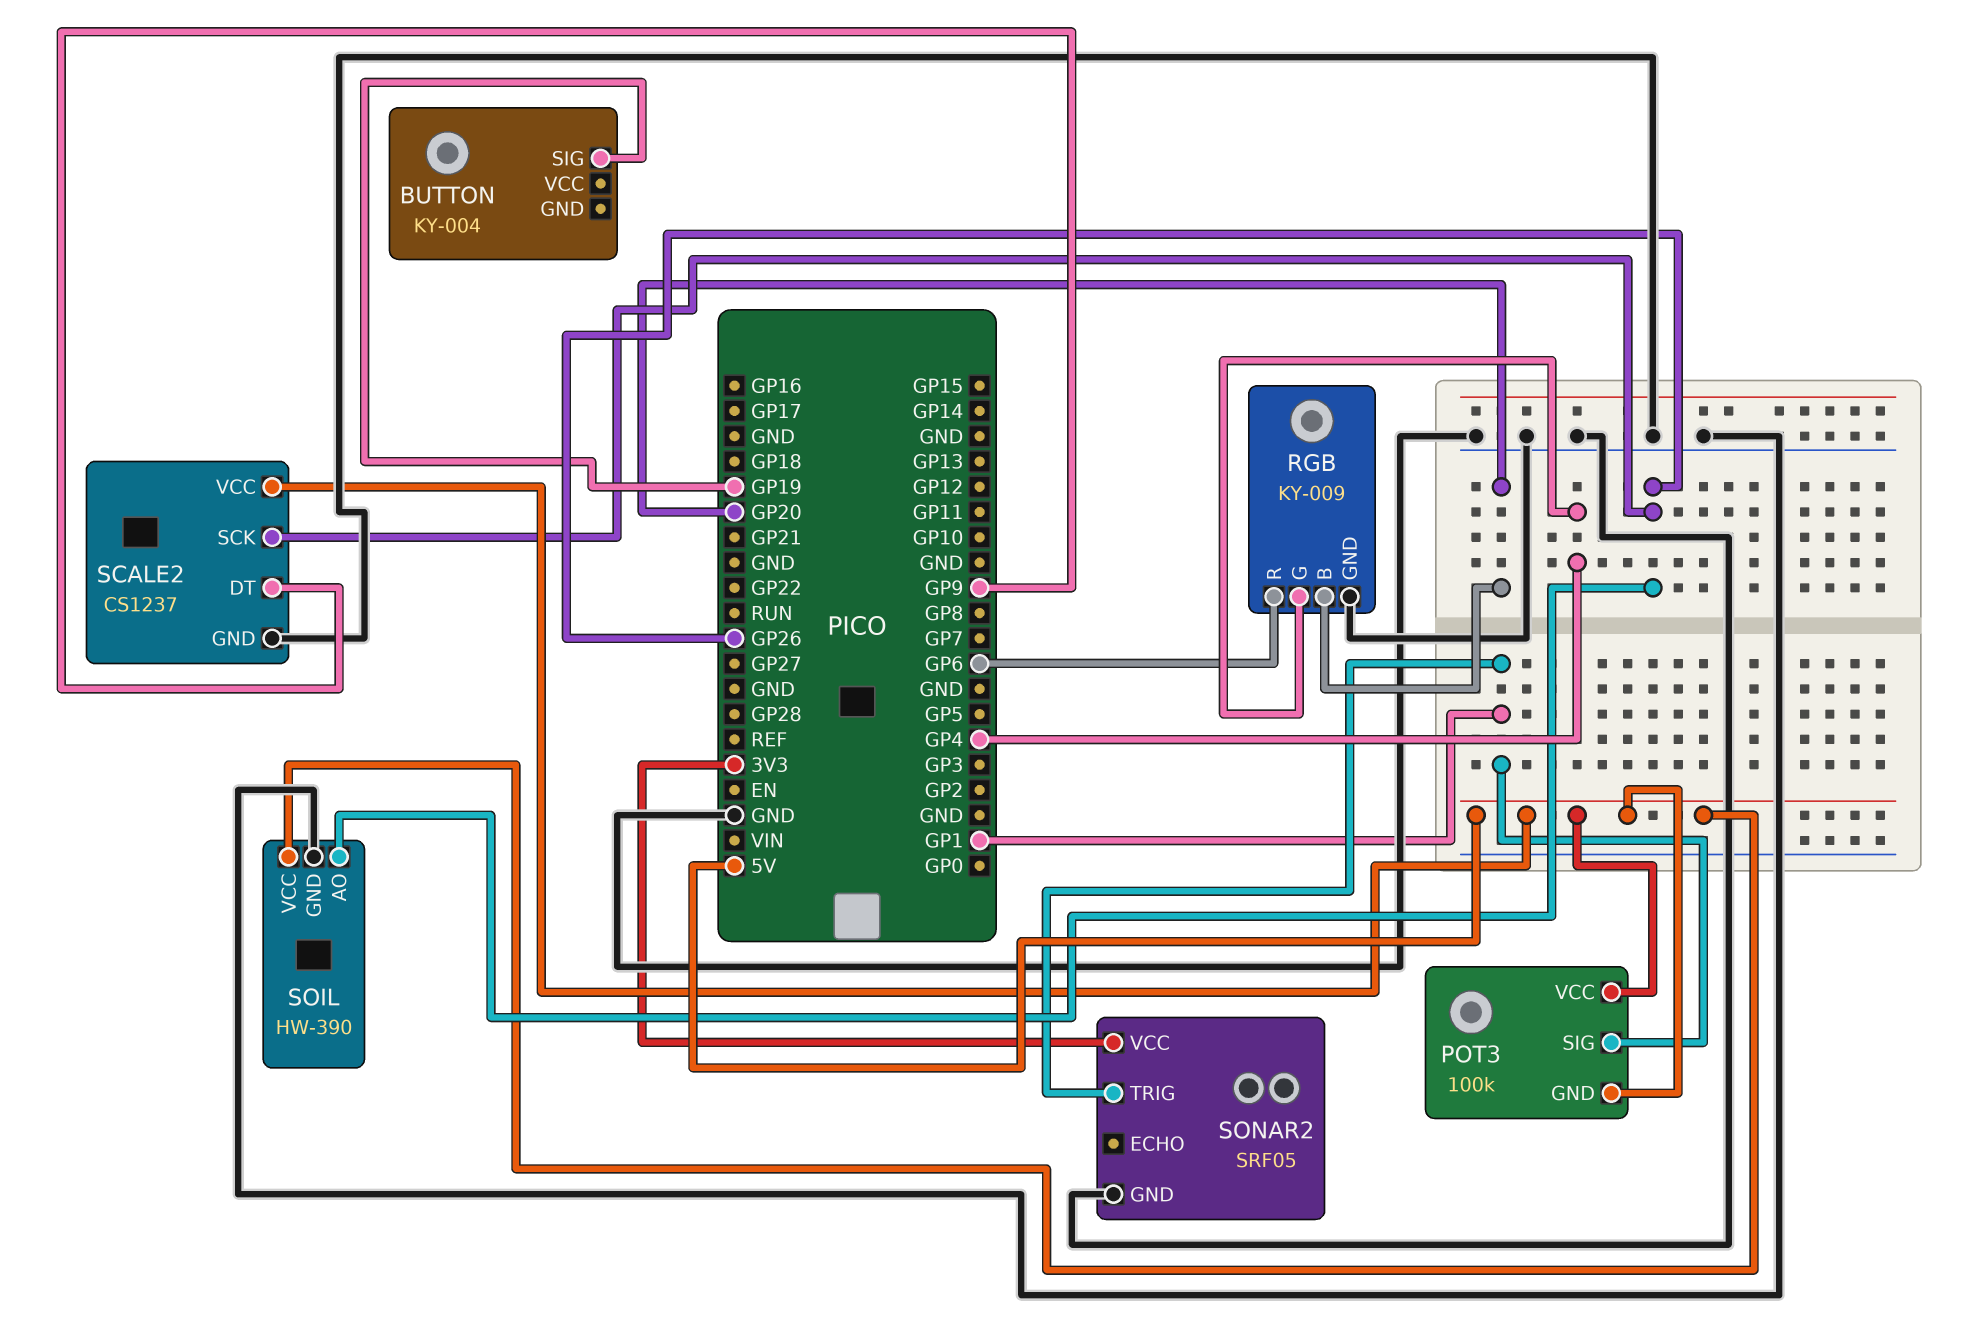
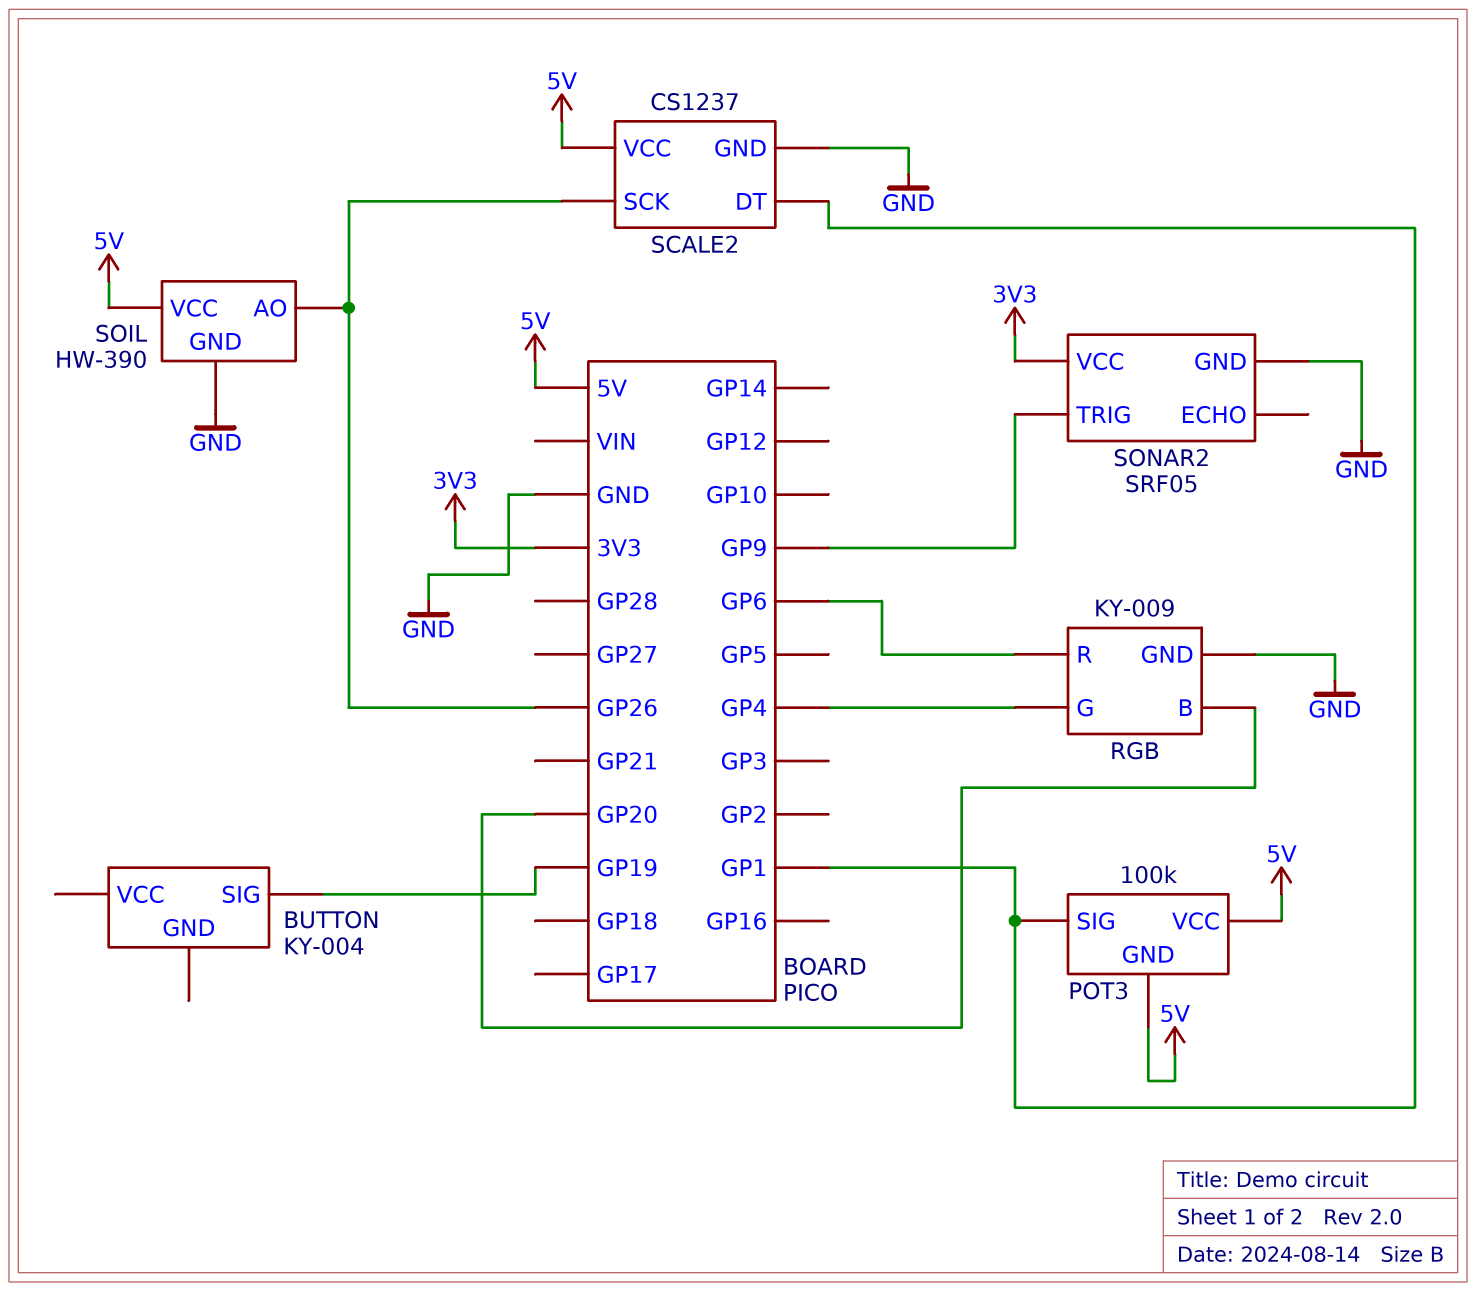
SCALE2 pin DT: GP9 -> GP1
SONAR2 pin TRIG: GP1 -> GP9

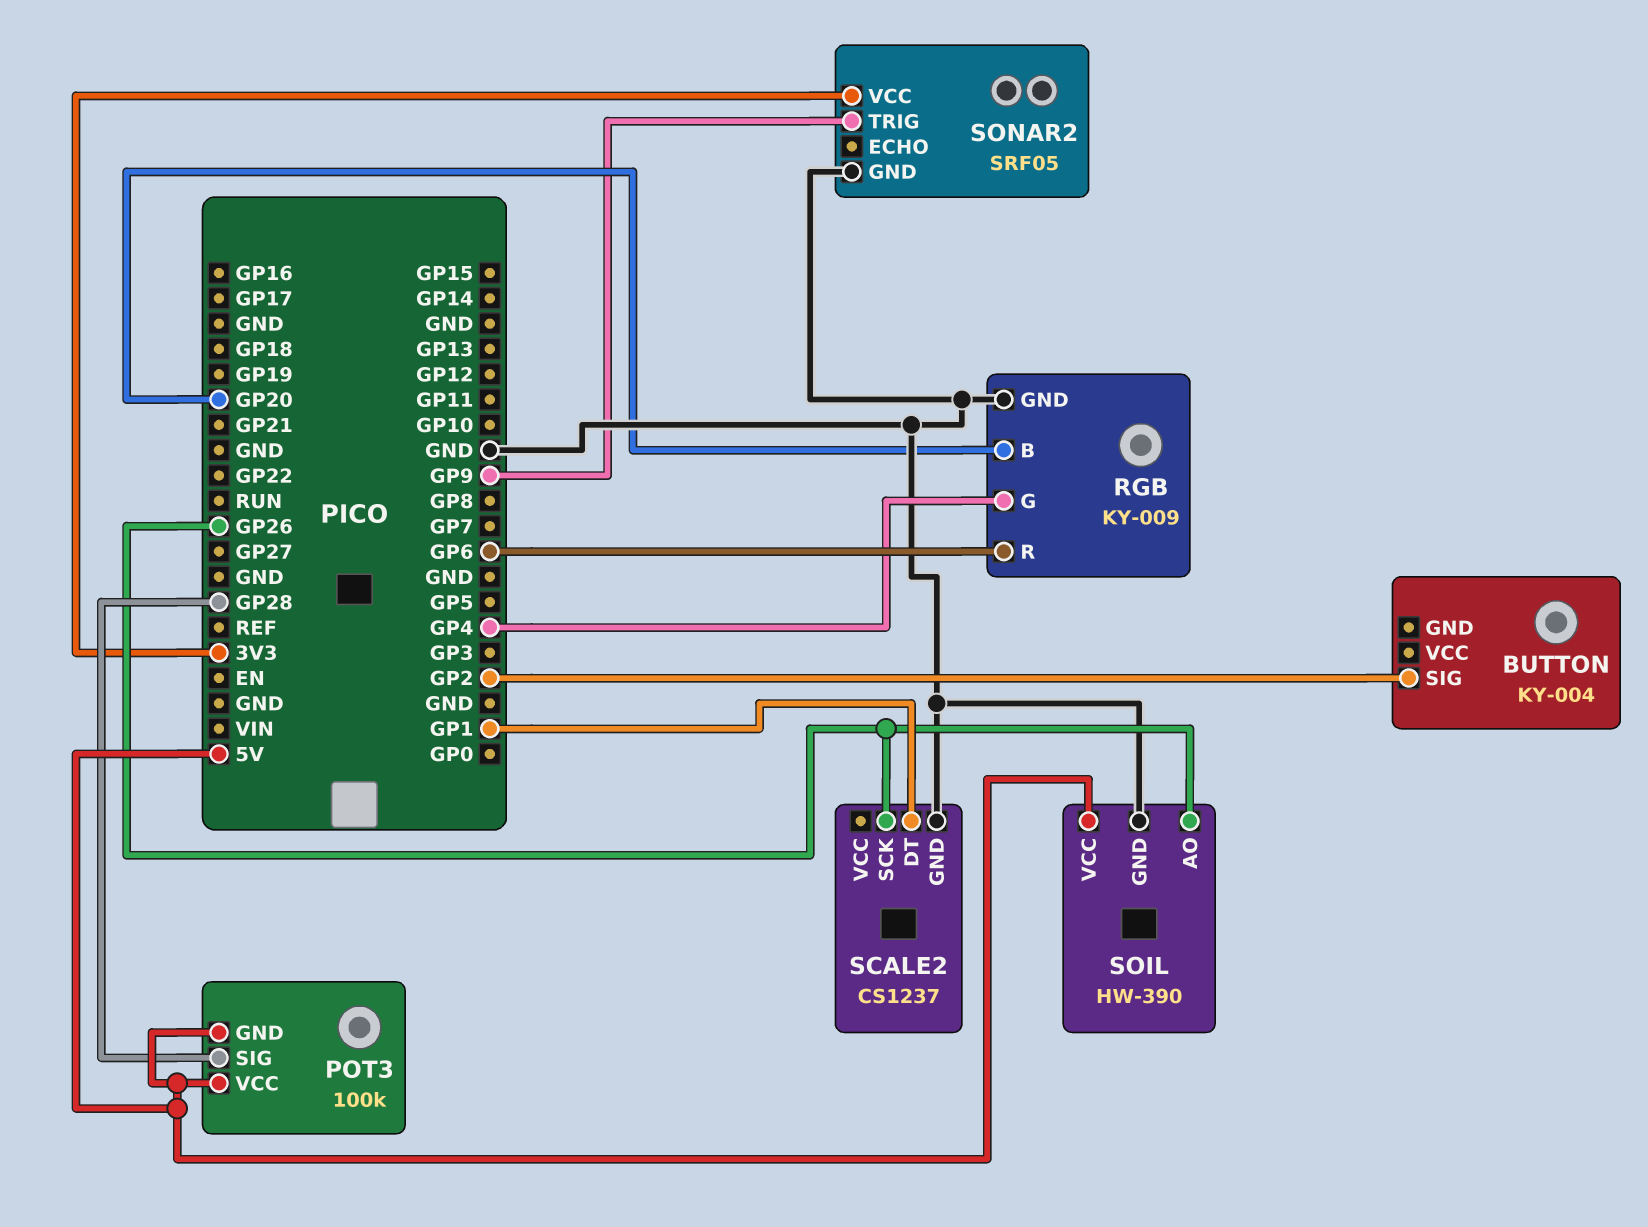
BUTTON pin SIG: GP19 -> GP2
POT3 pin SIG: GP1 -> GP28
SCALE2 pin VCC: 5V -> none

